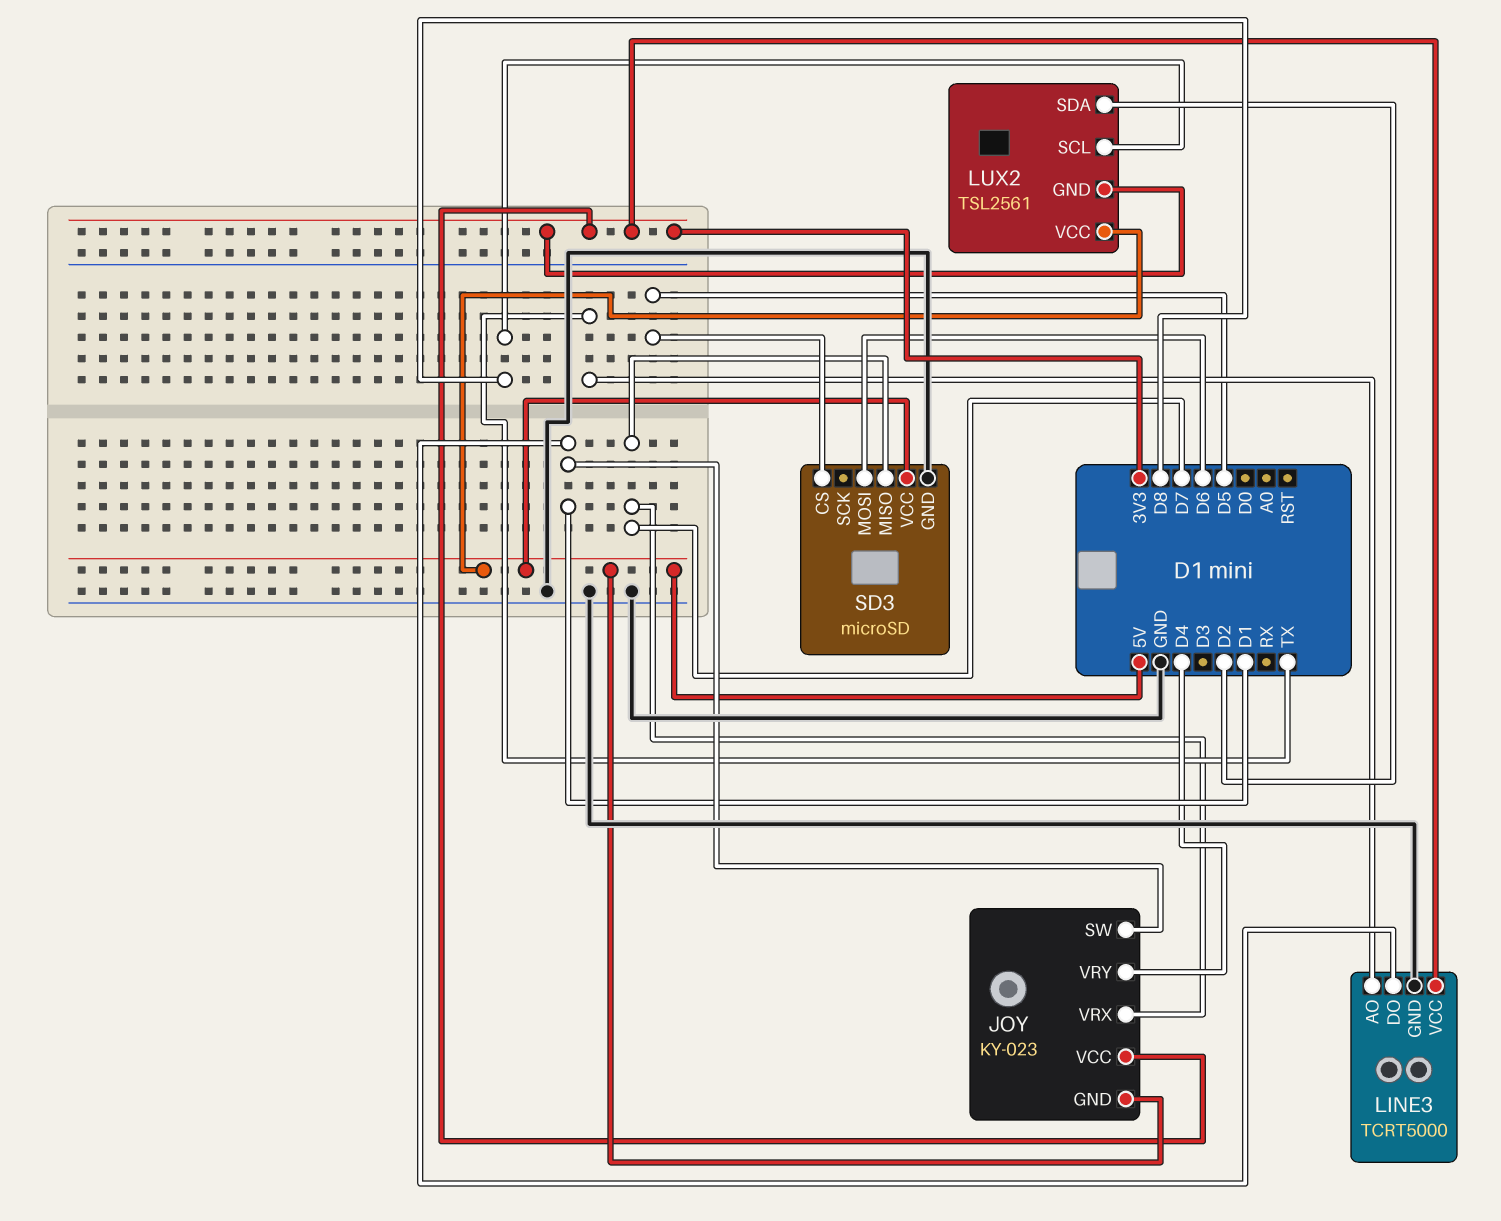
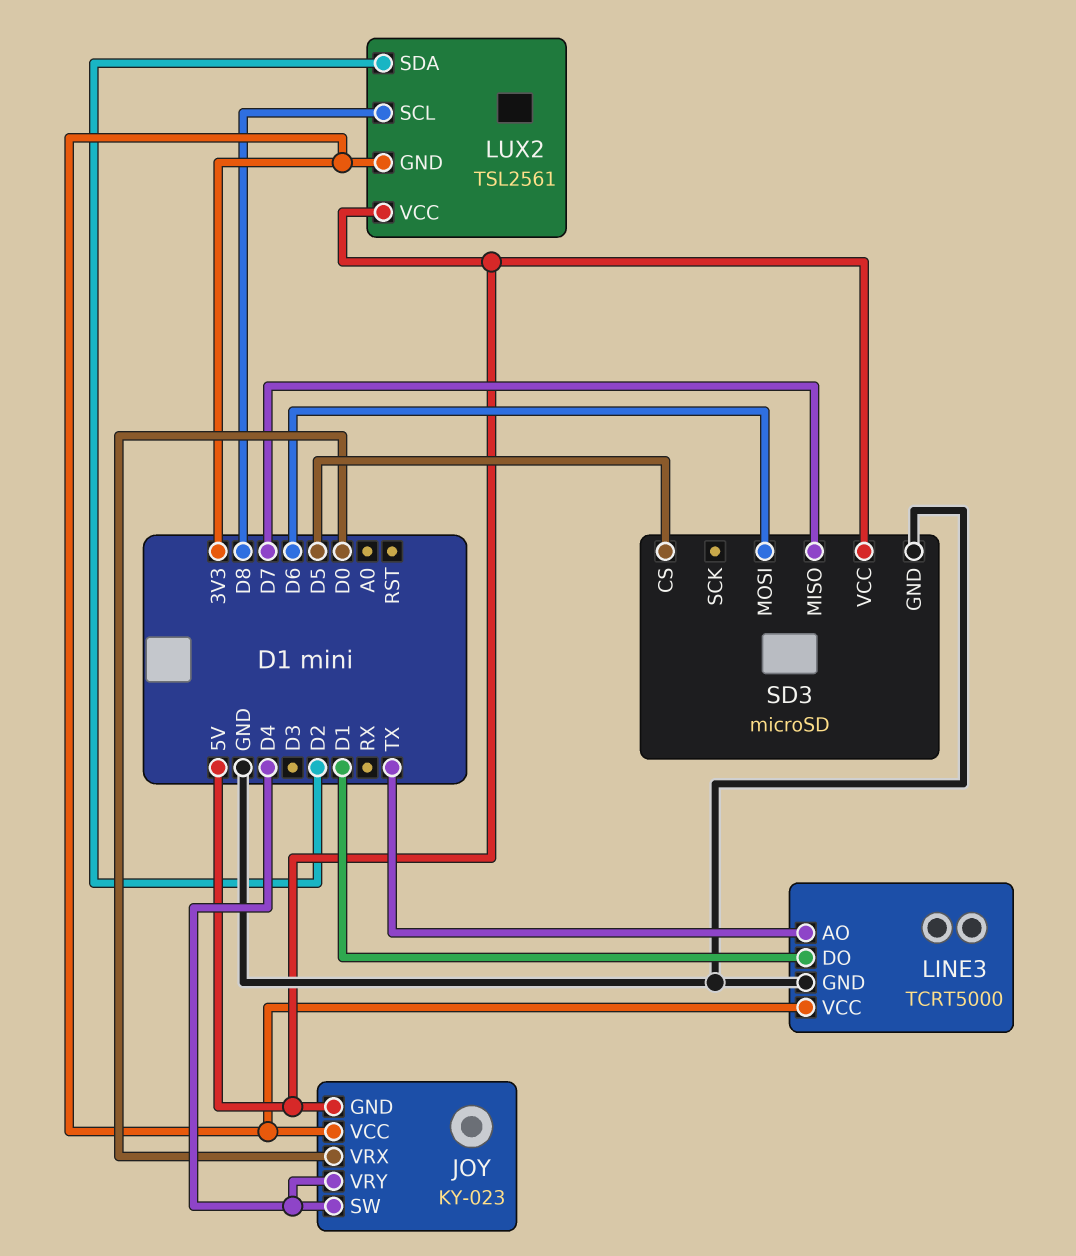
JOY pin SW: D1 -> D4
JOY pin VRX: D7 -> D0

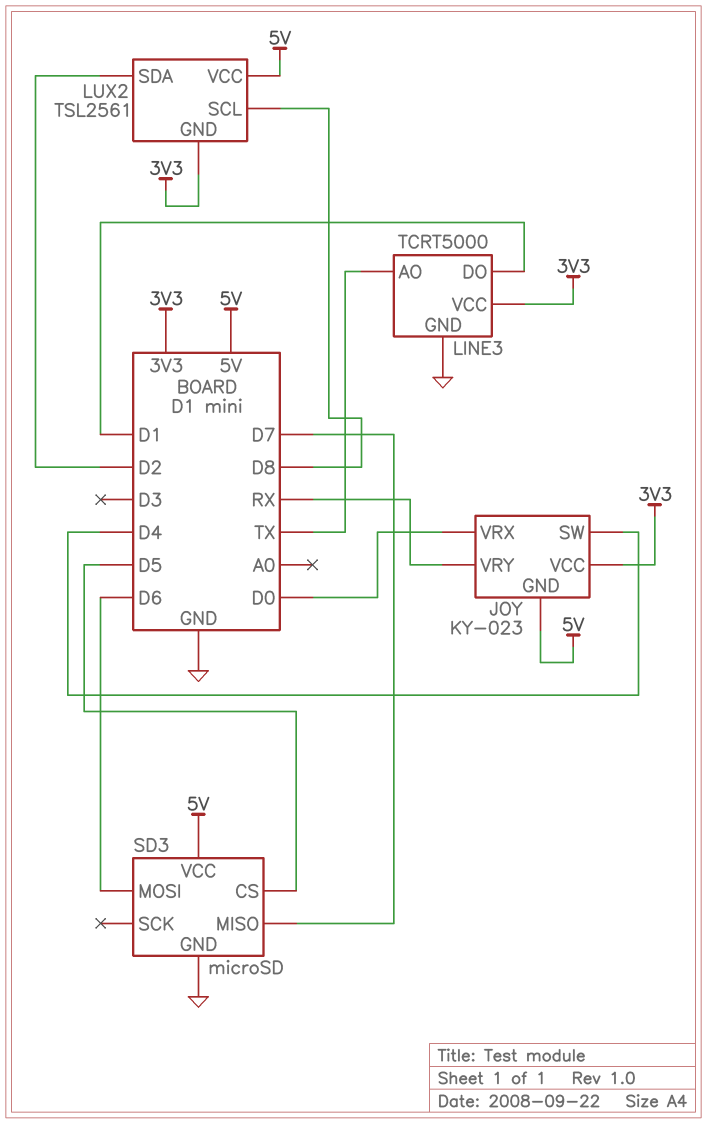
JOY pin VRY: D4 -> RX

